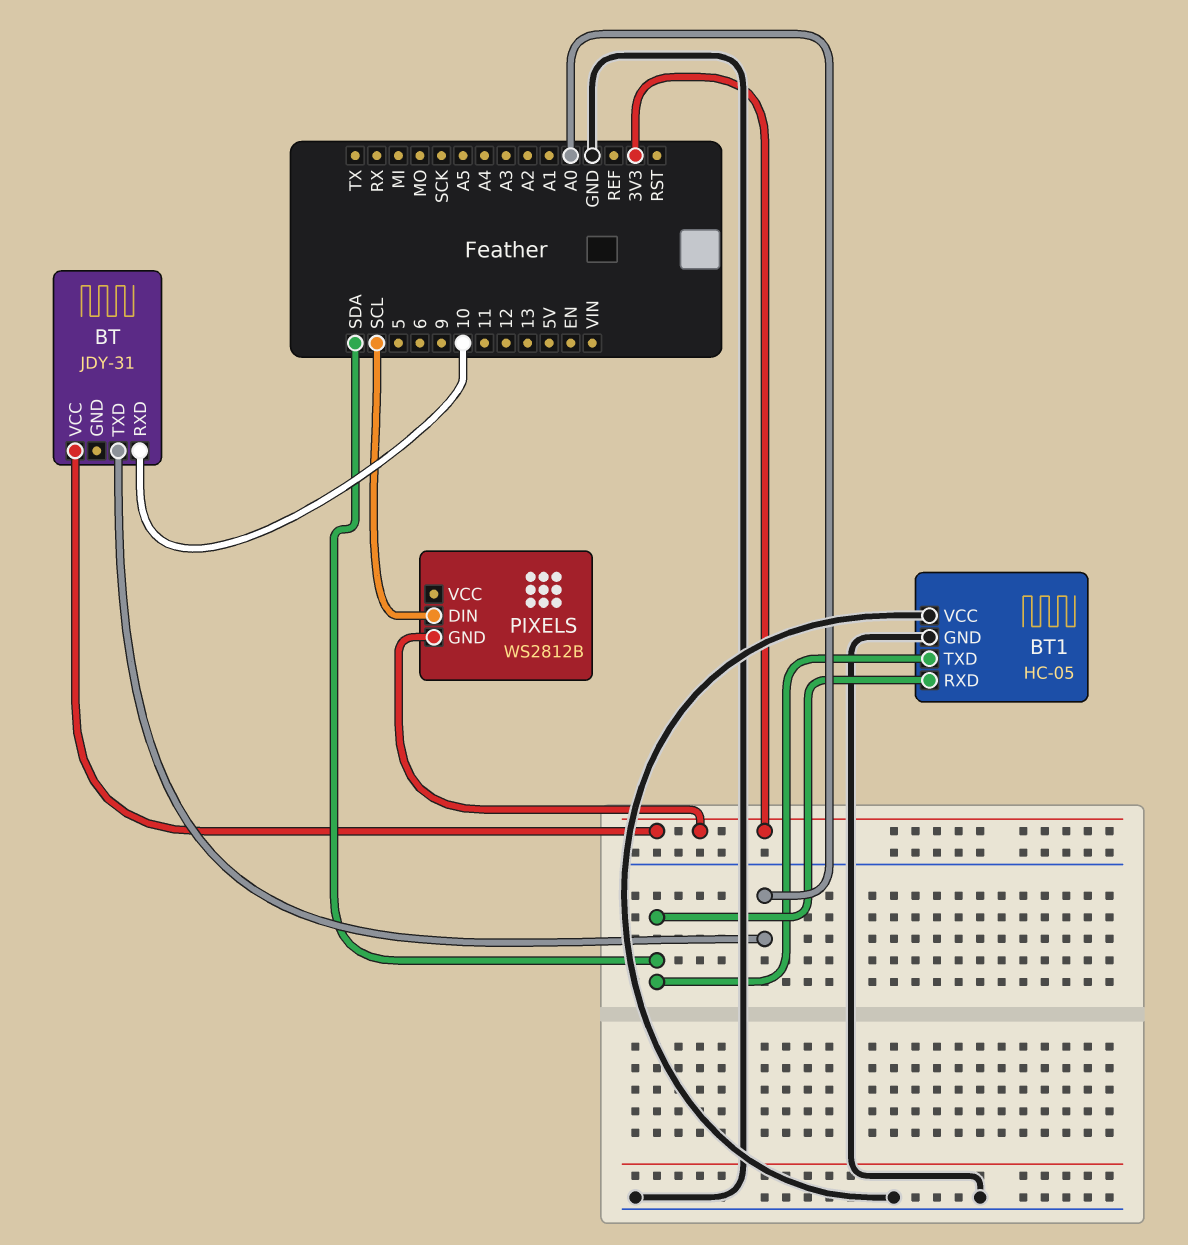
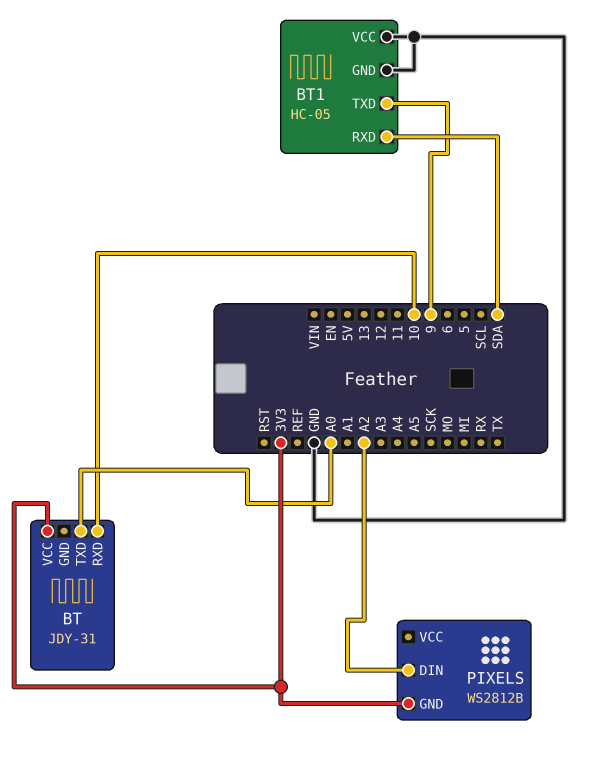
BT1 pin TXD: SDA -> 9
PIXELS pin DIN: SCL -> A2

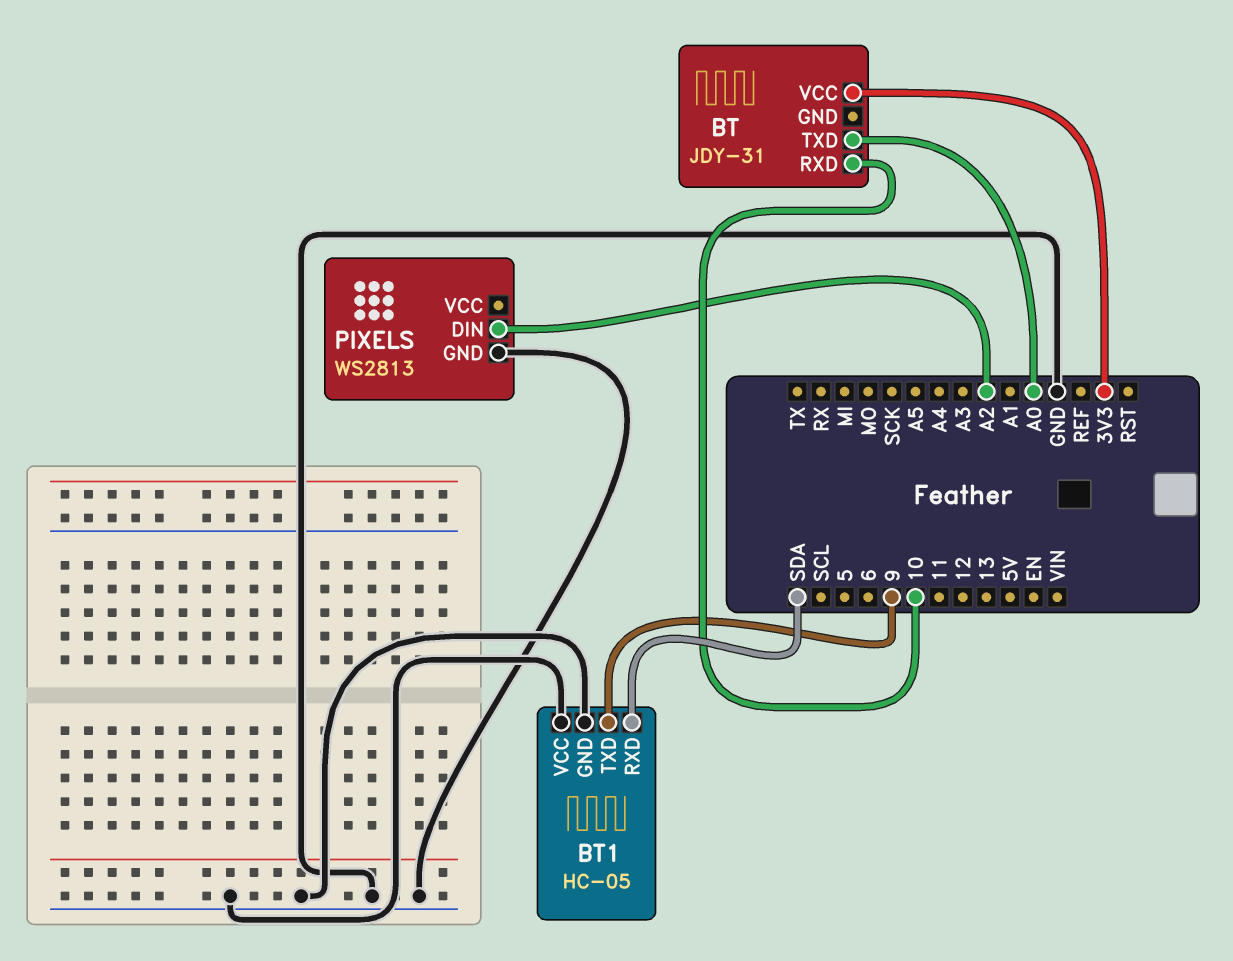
PIXELS: WS2812B -> WS2813
PIXELS pin GND: 3V3 -> GND

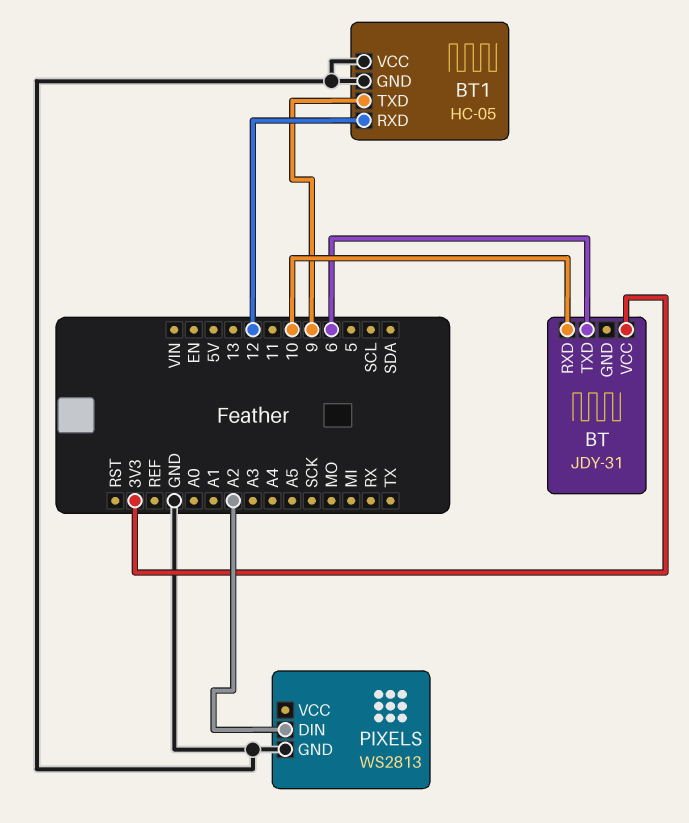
BT pin TXD: A0 -> 6
BT1 pin RXD: SDA -> 12

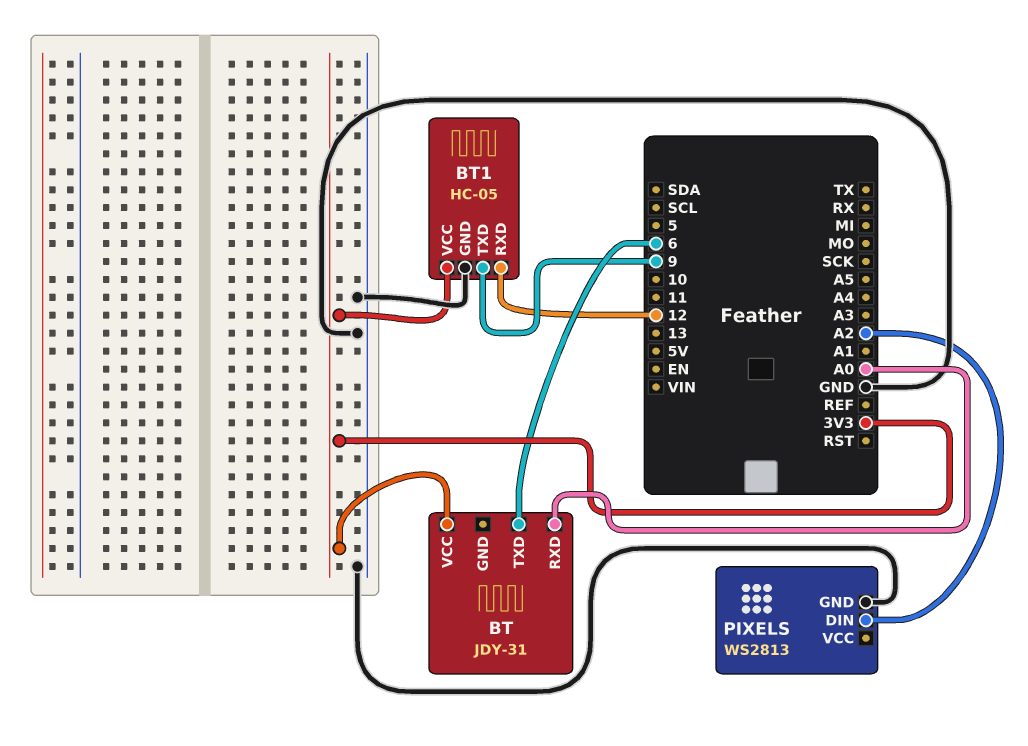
BT pin RXD: 10 -> A0
BT1 pin VCC: GND -> 3V3

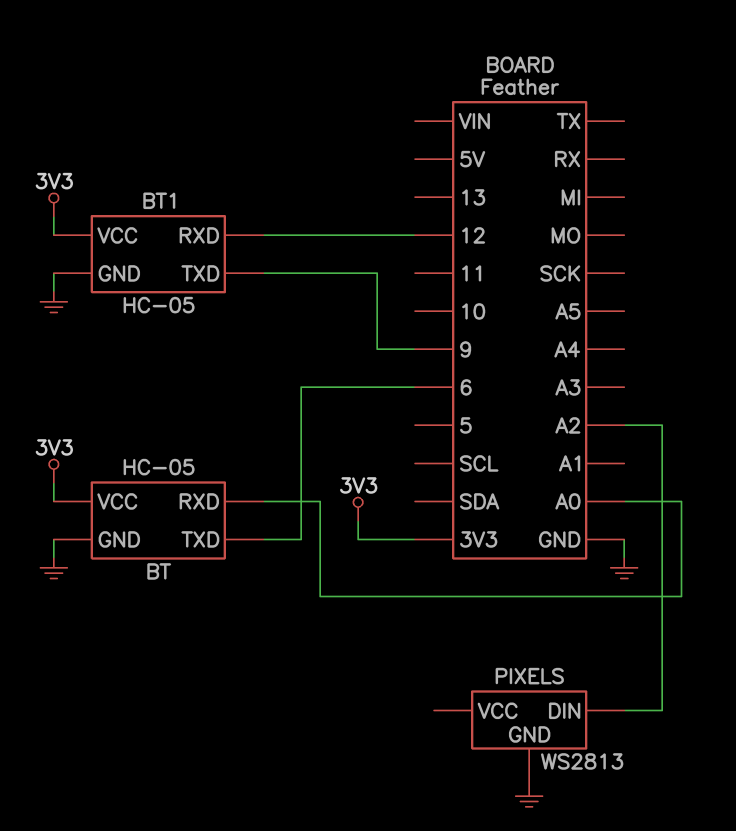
BT: JDY-31 -> HC-05
BT pin GND: none -> GND

